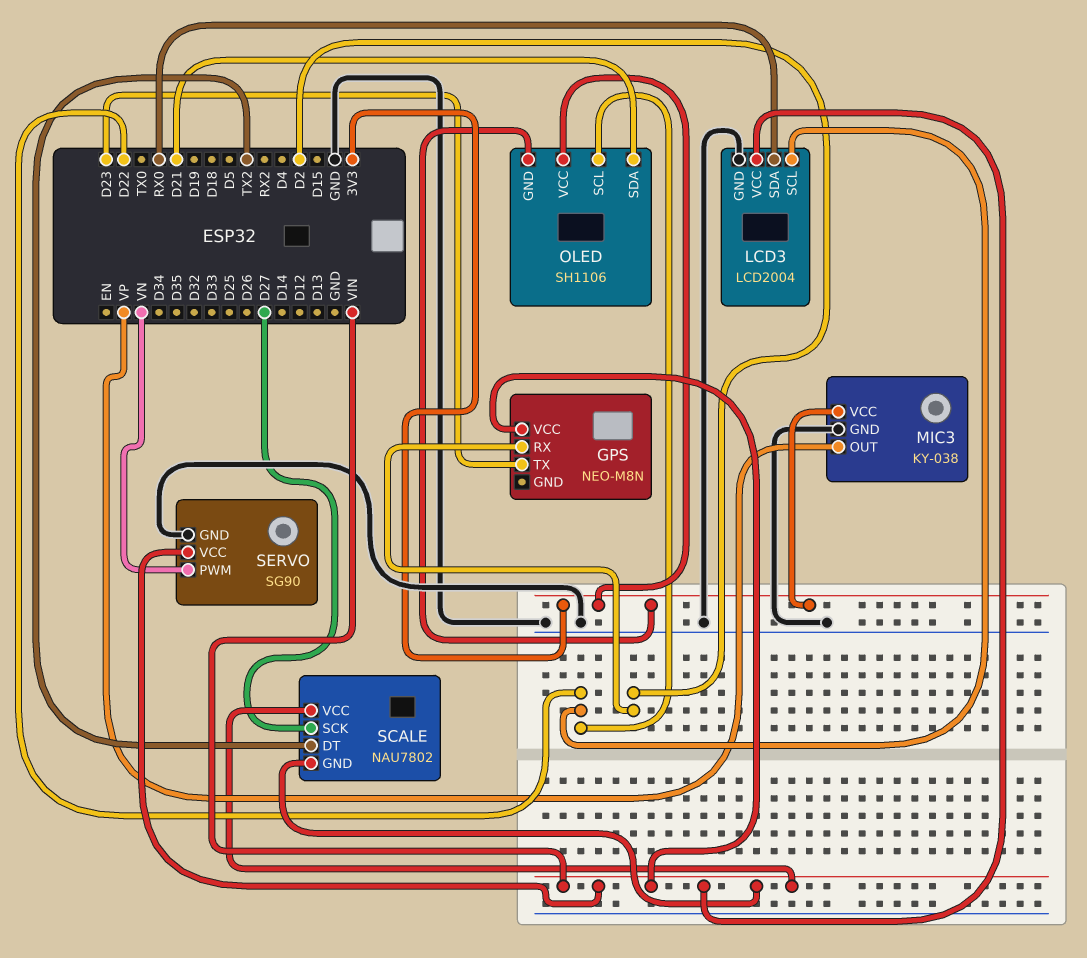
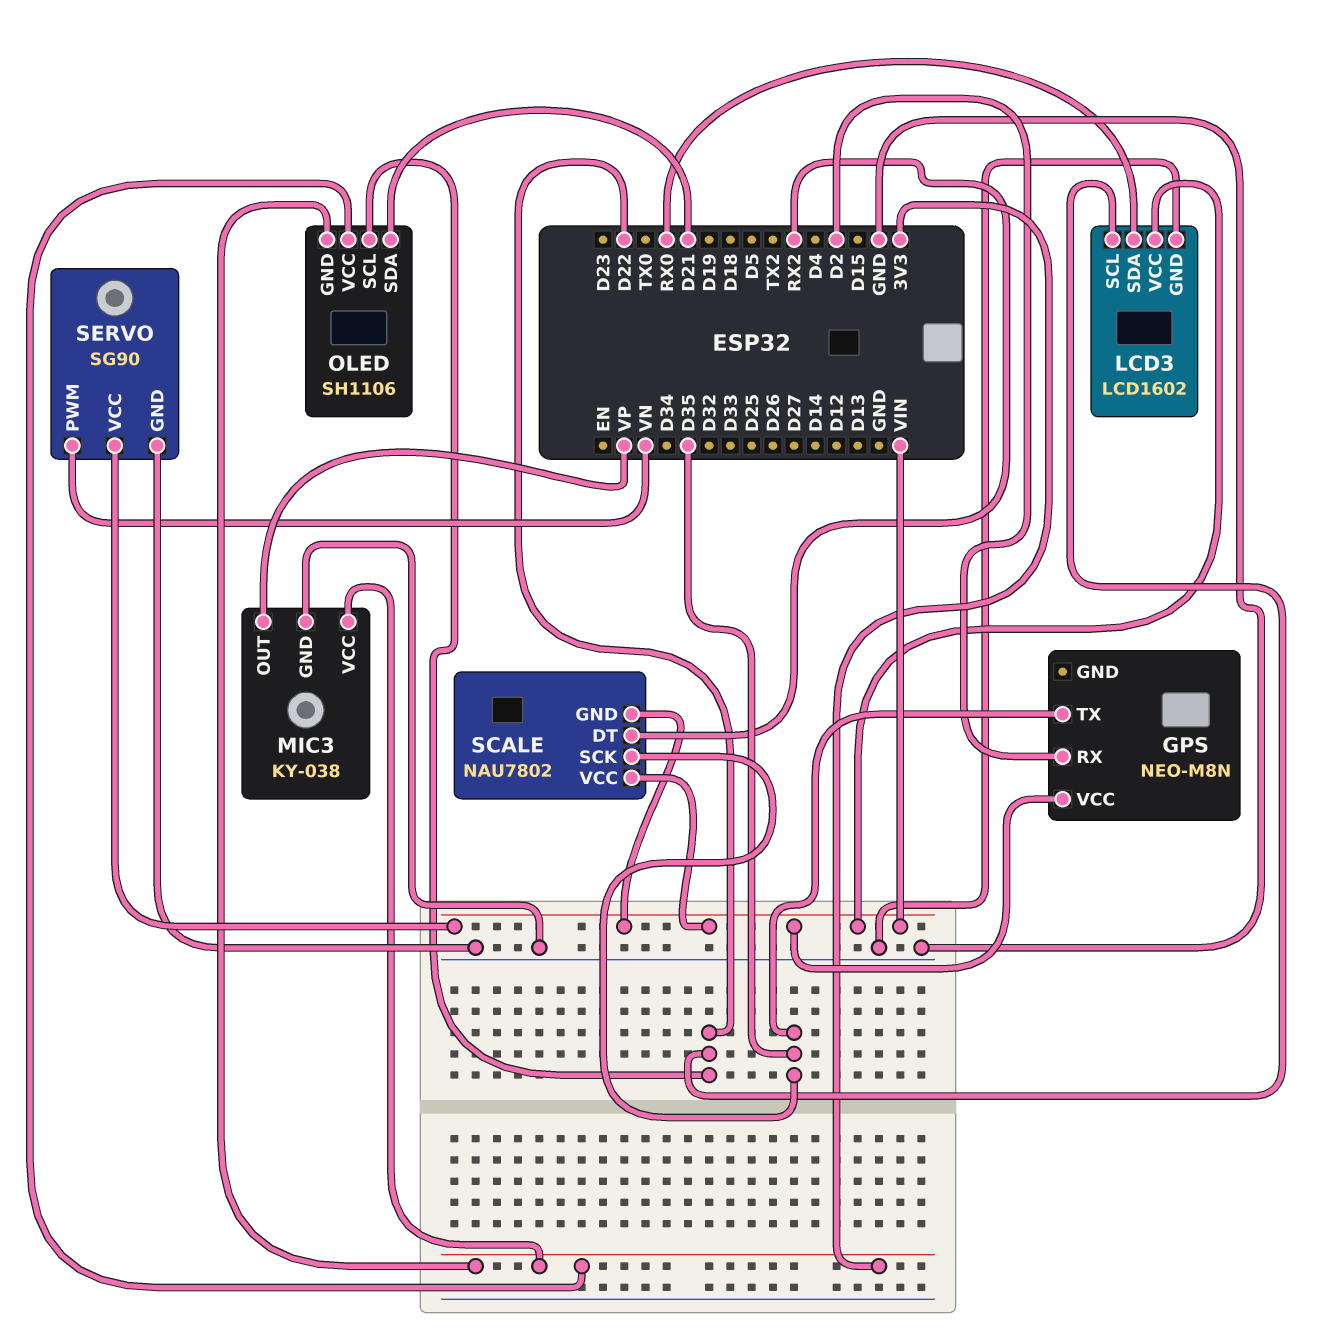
GPS pin TX: D23 -> D35
LCD3: LCD2004 -> LCD1602
SCALE pin DT: TX2 -> RX2
SCALE pin SCK: D27 -> D35

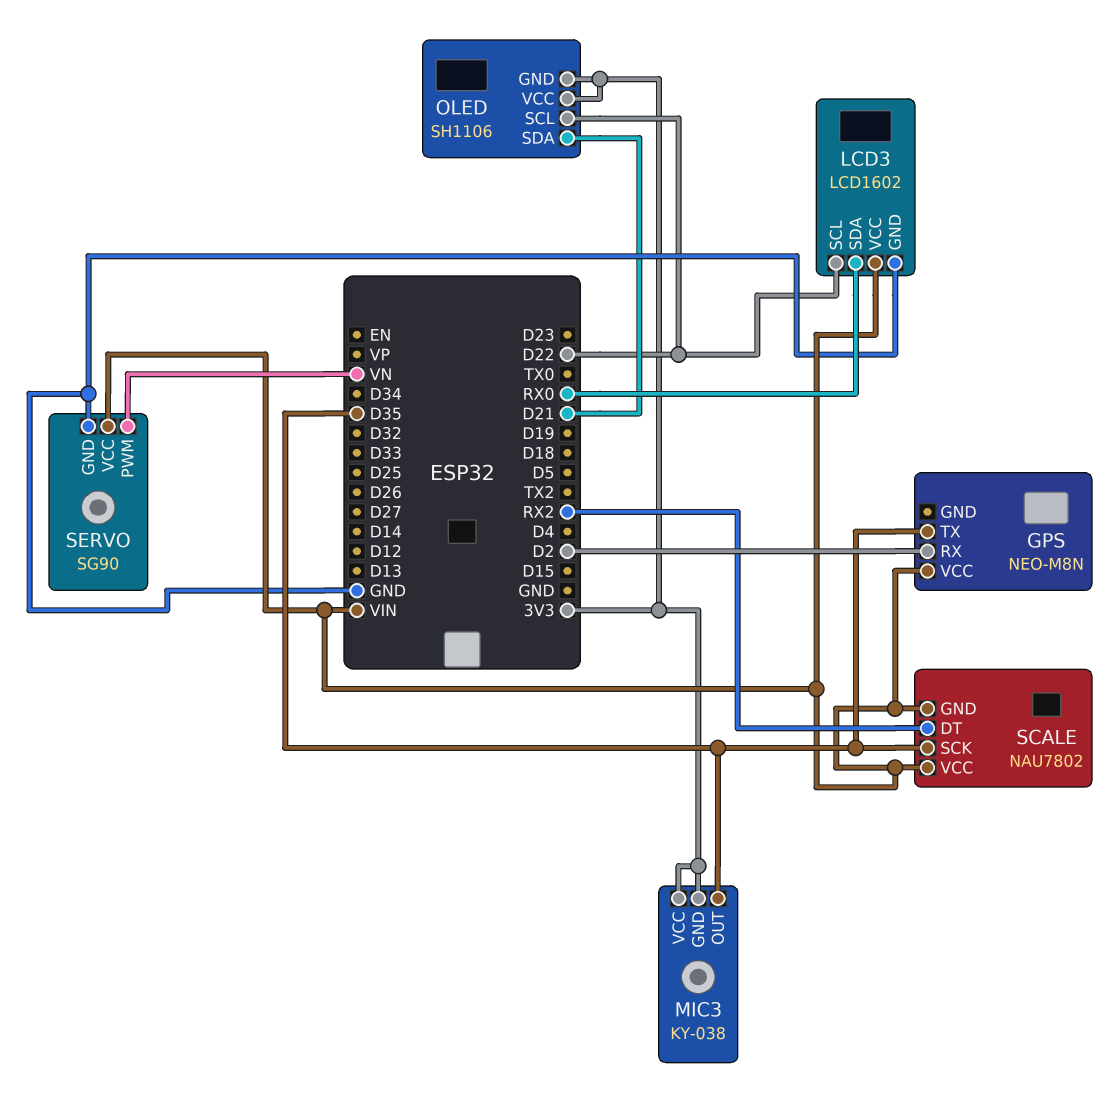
MIC3 pin GND: GND -> 3V3
MIC3 pin OUT: VP -> D35

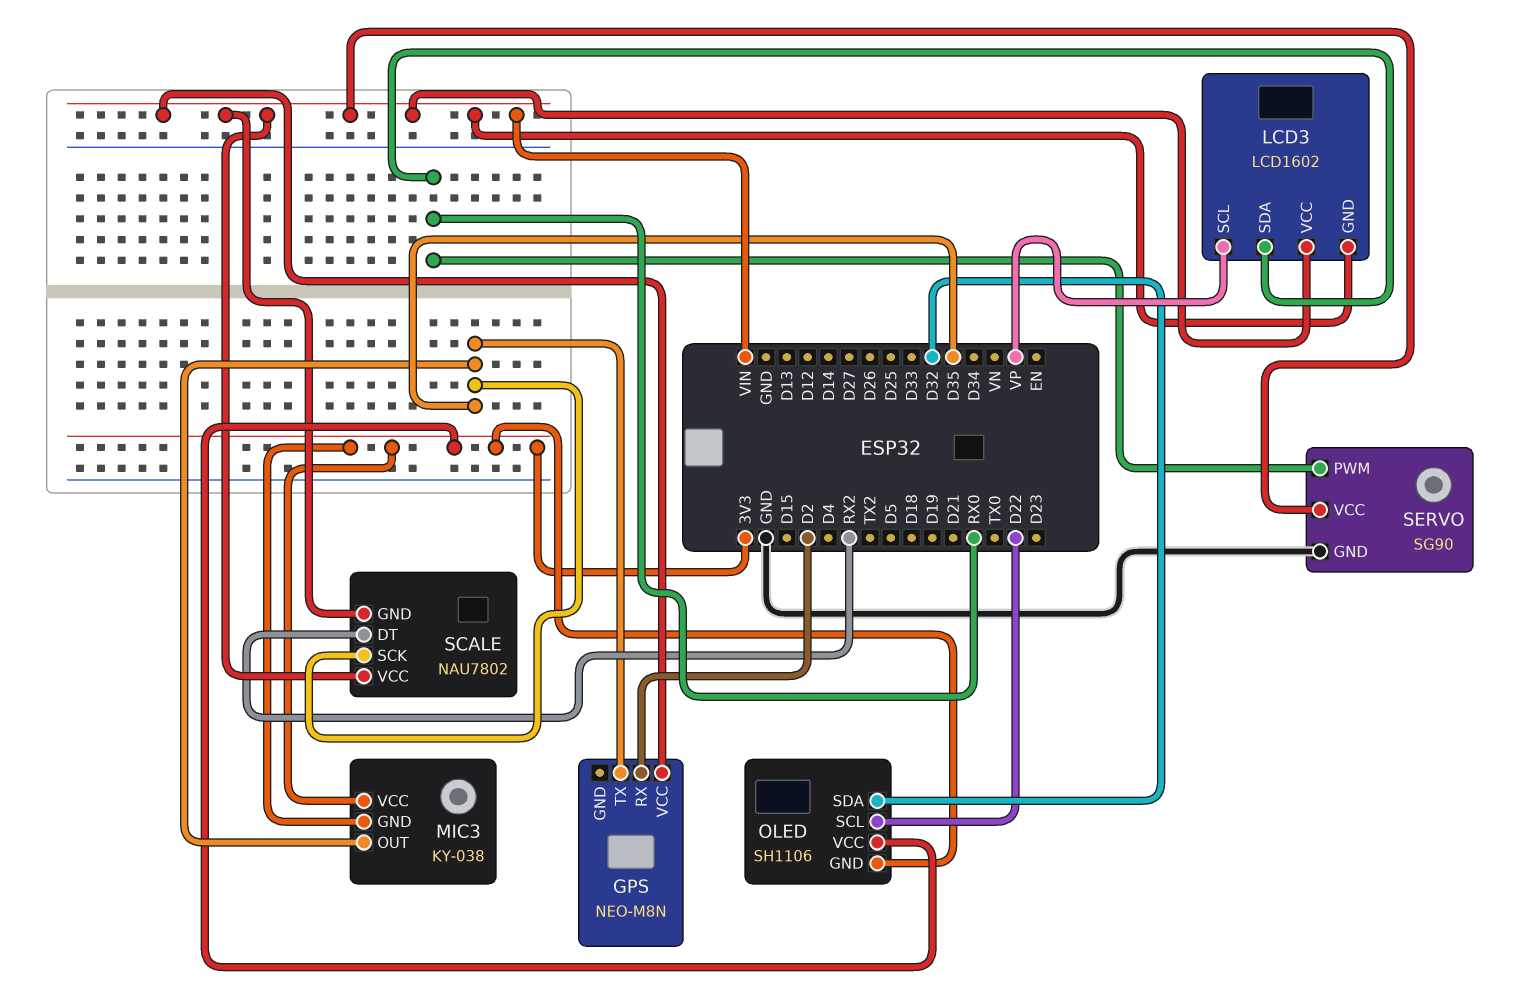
LCD3 pin GND: GND -> VIN
LCD3 pin SCL: D22 -> VP
OLED pin SDA: D21 -> D32
SERVO pin PWM: VN -> RX0

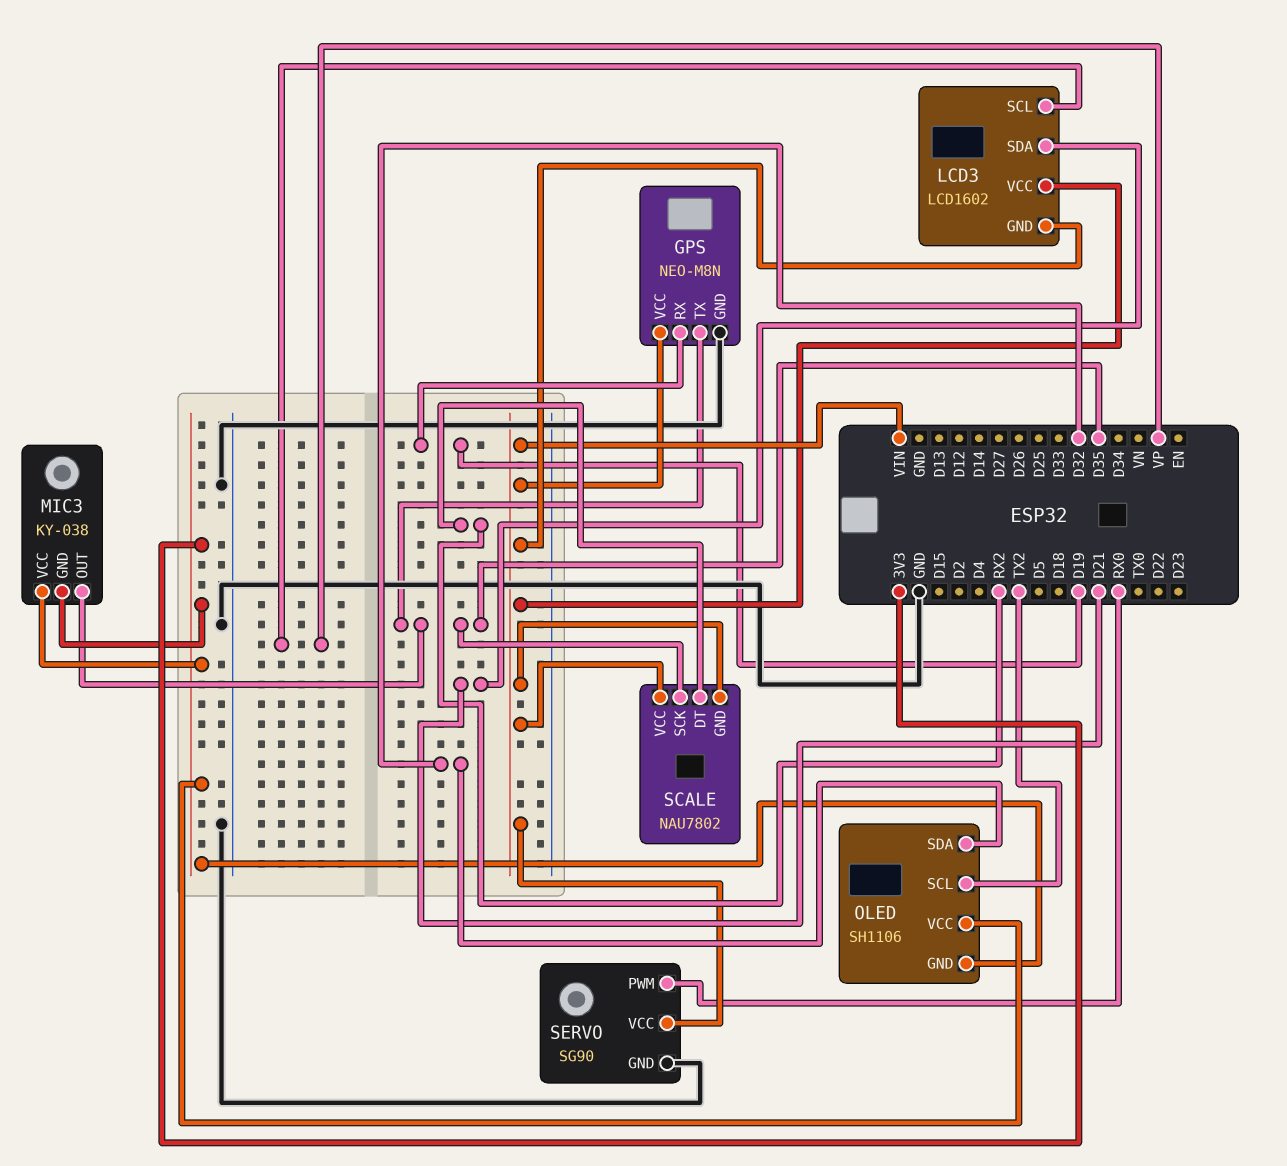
GPS pin GND: none -> GND
GPS pin RX: D2 -> D19
LCD3 pin SDA: RX0 -> D21
OLED pin SCL: D22 -> TX2

